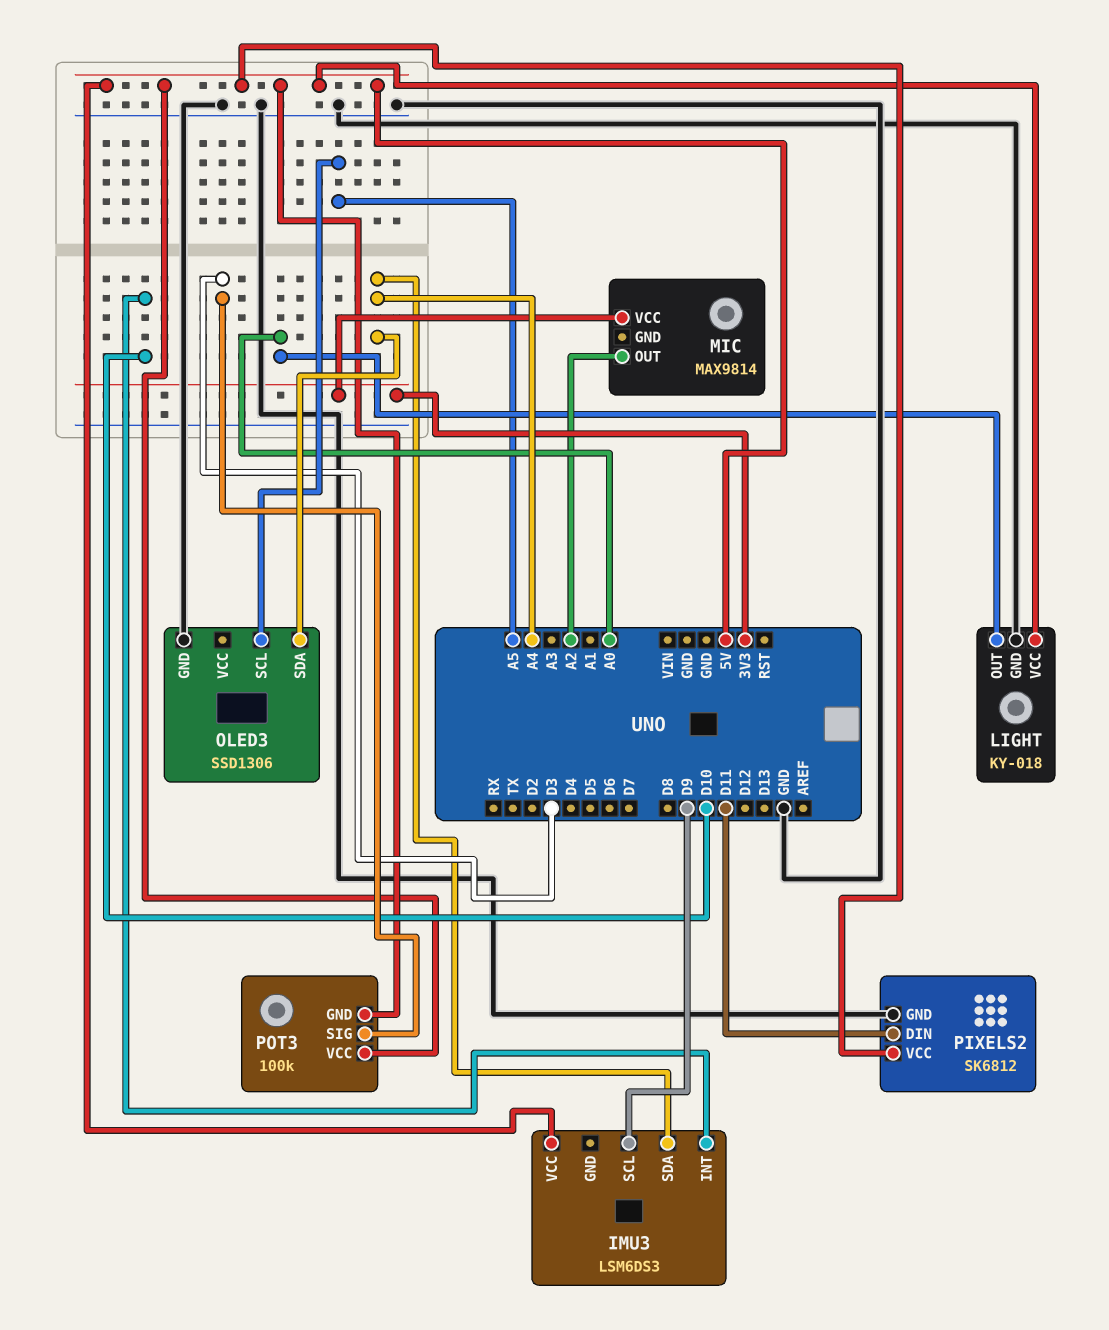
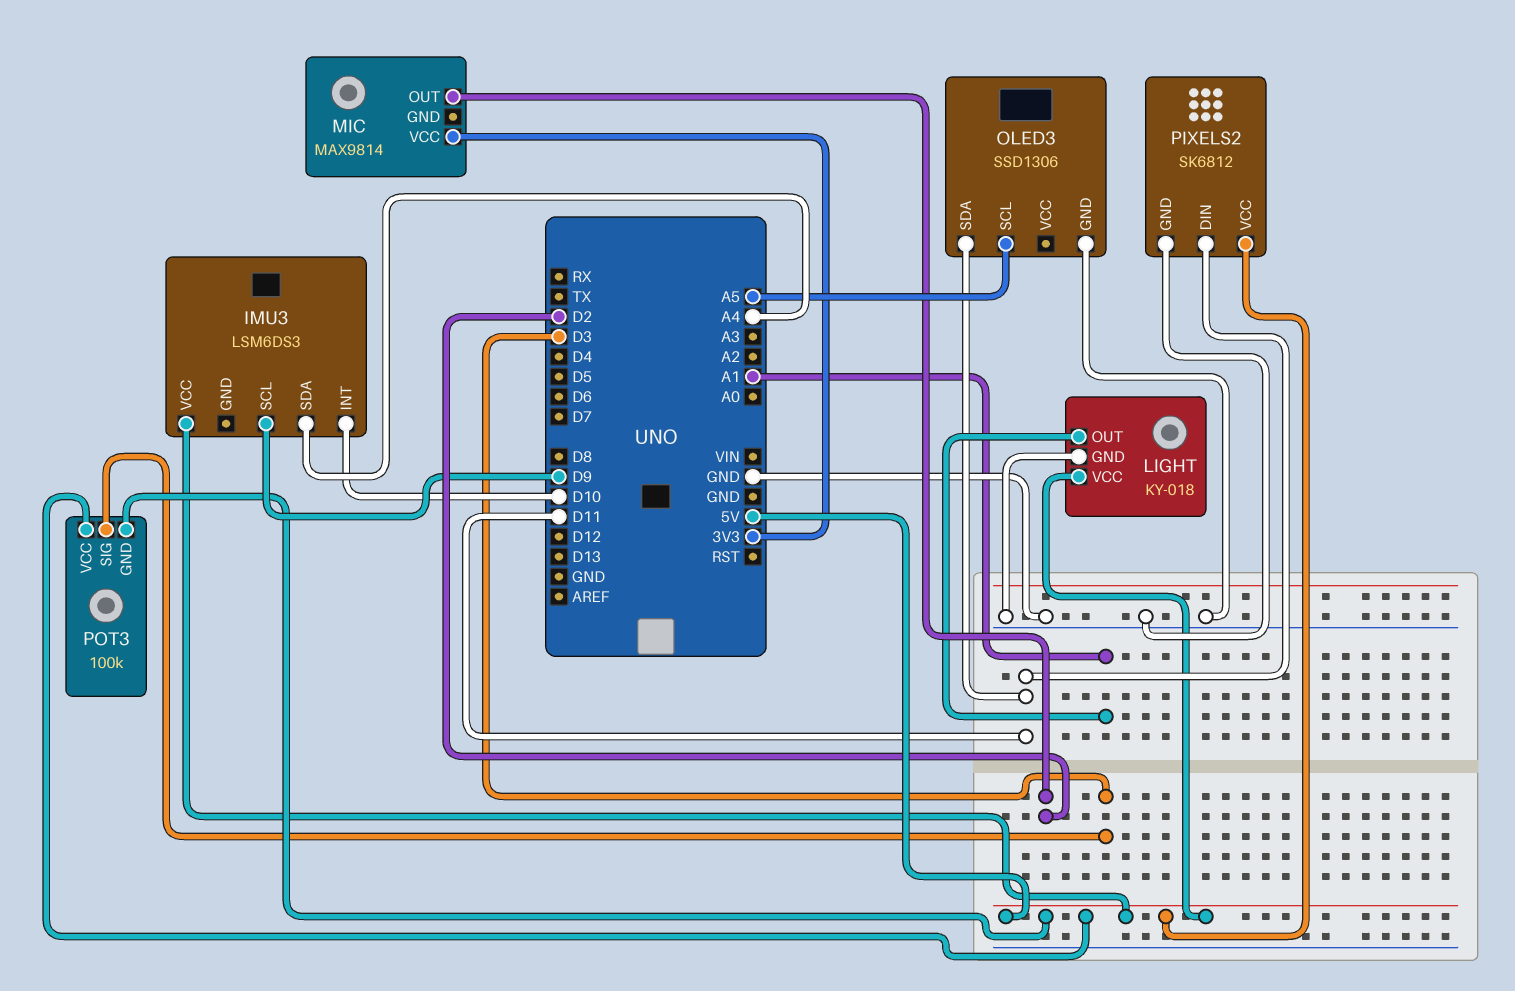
LIGHT pin OUT: A0 -> A1
MIC pin OUT: A2 -> D2
OLED3 pin SDA: A4 -> D11

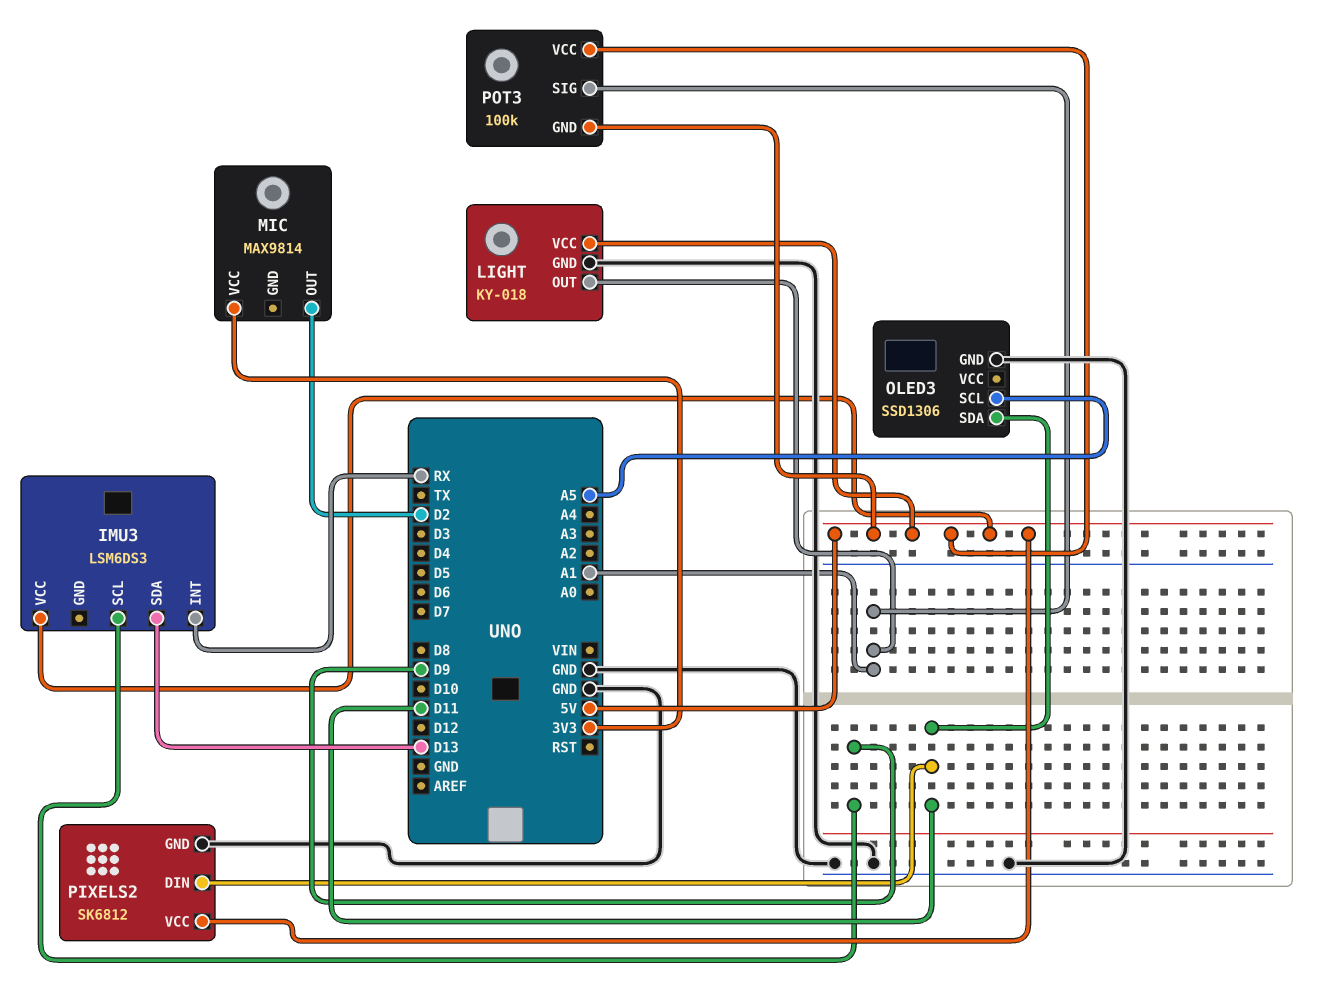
IMU3 pin INT: D10 -> RX
IMU3 pin SDA: A4 -> D13
POT3 pin SIG: D3 -> A1

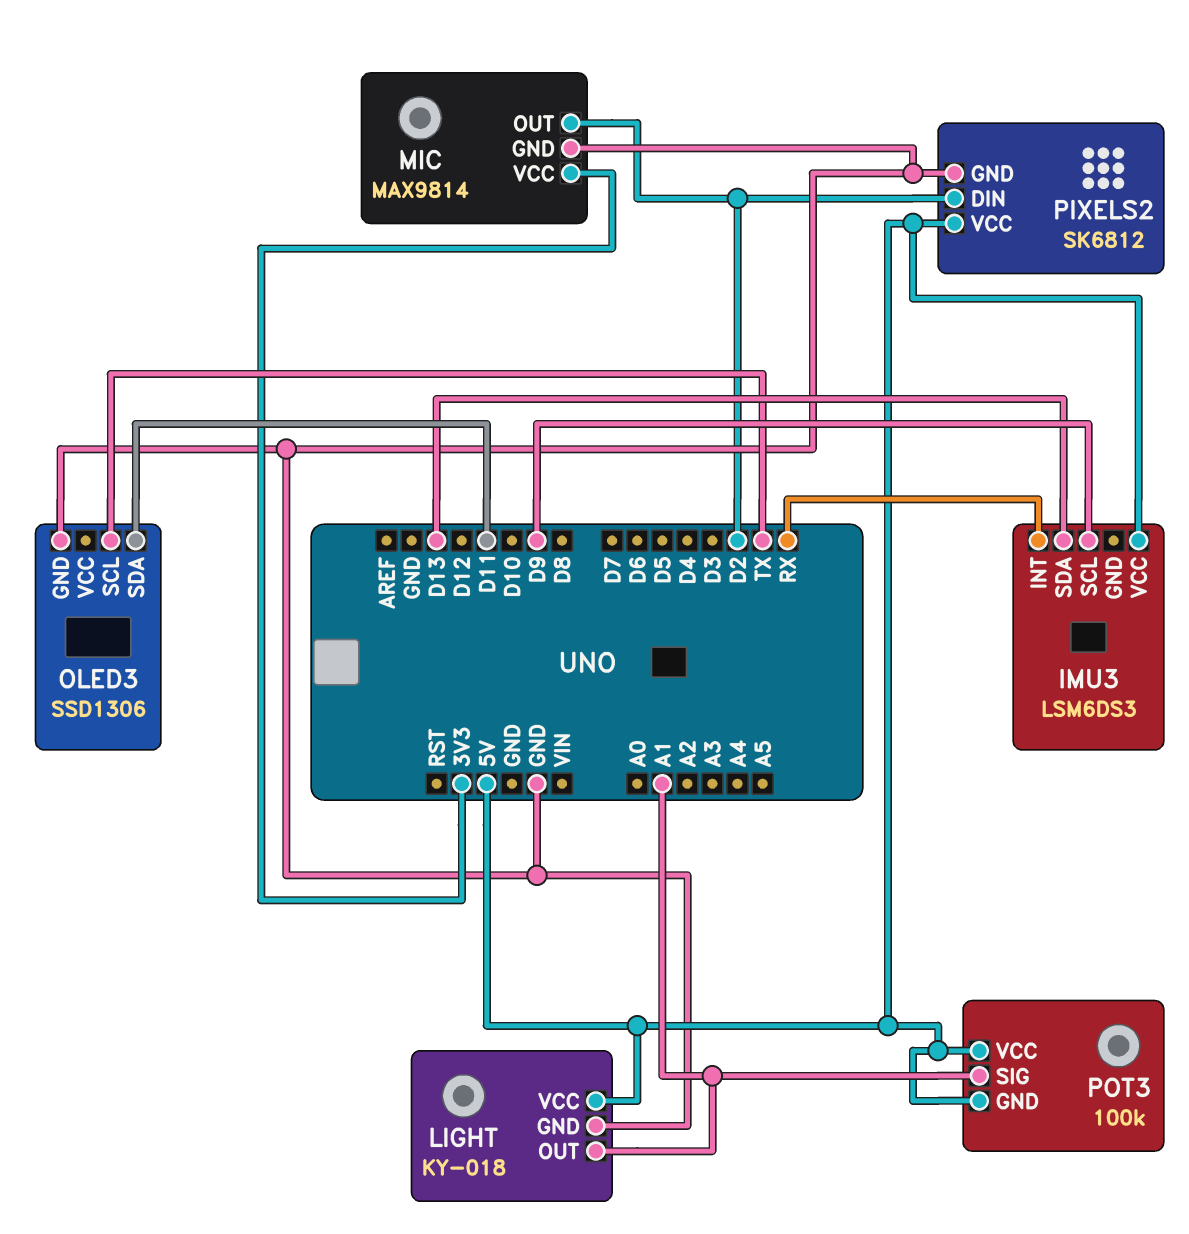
MIC pin GND: none -> GND
OLED3 pin SCL: A5 -> TX
PIXELS2 pin DIN: D11 -> D2

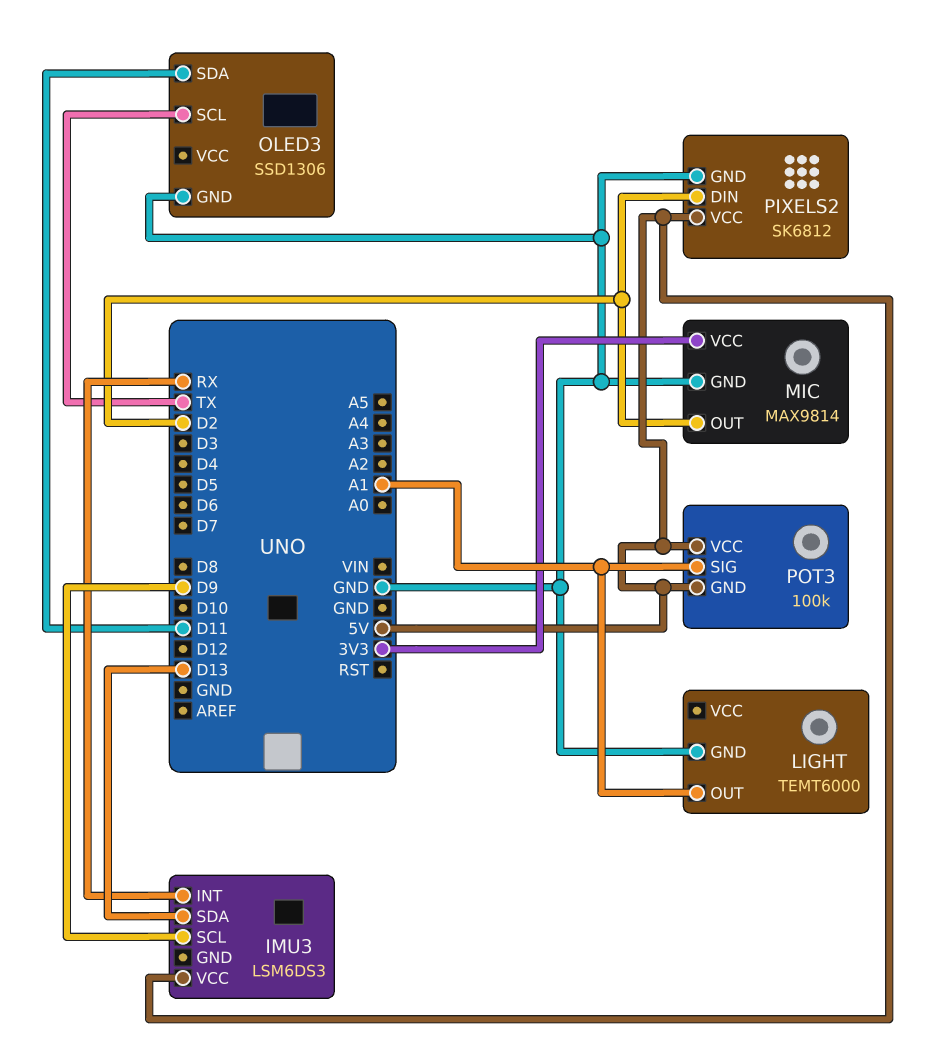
LIGHT: KY-018 -> TEMT6000
LIGHT pin VCC: 5V -> none

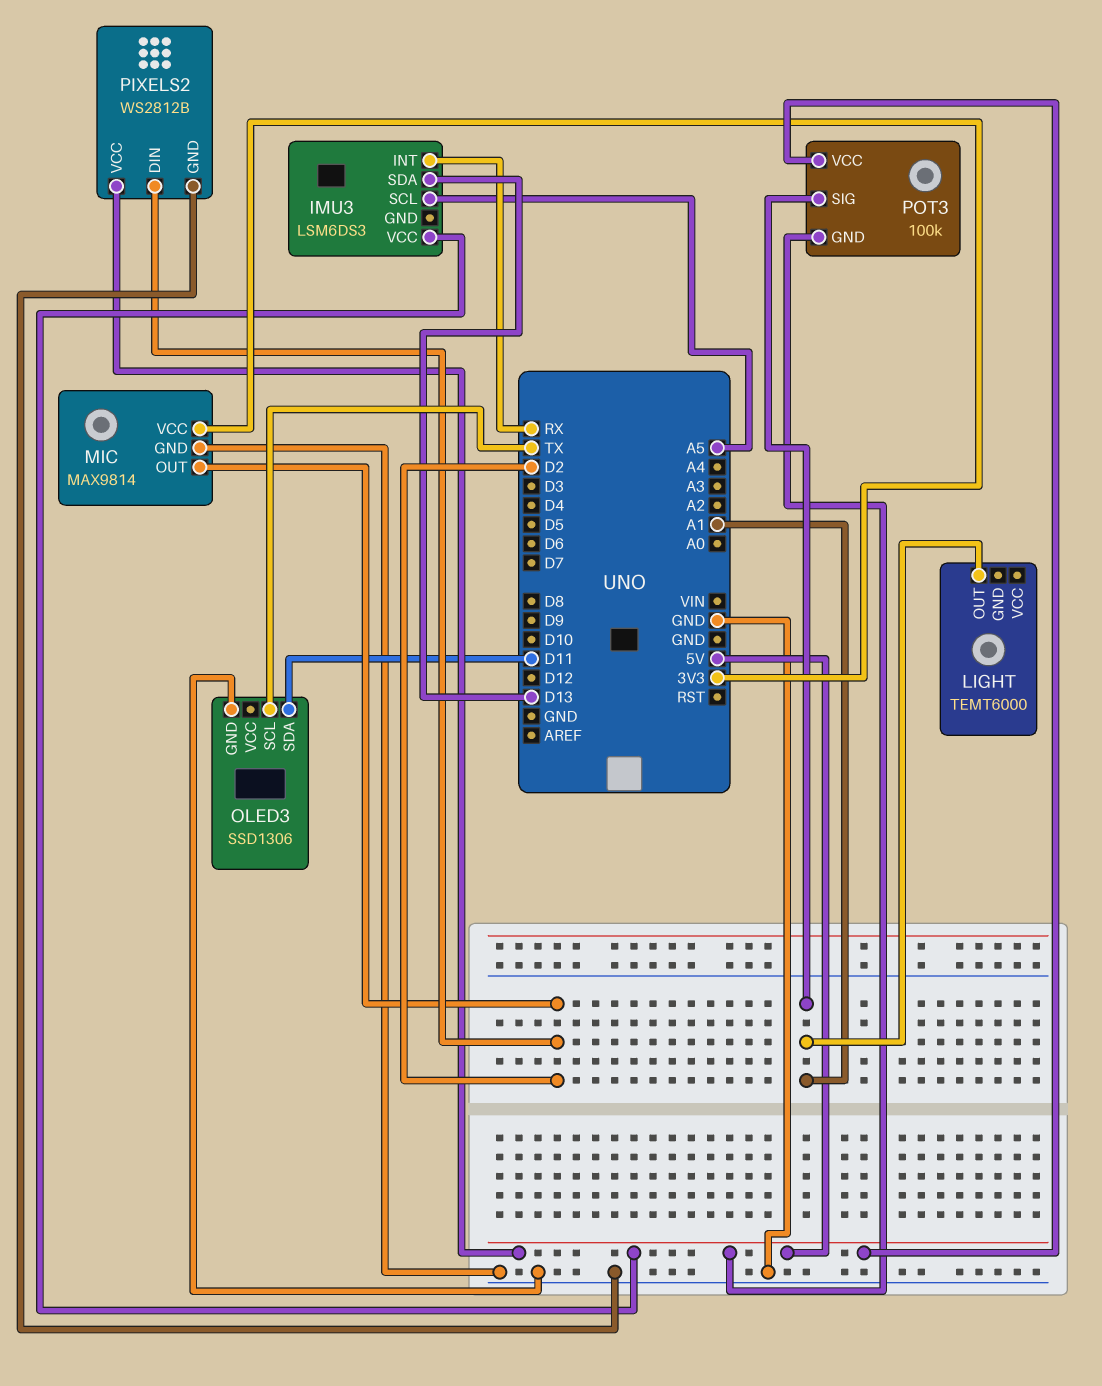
IMU3 pin SCL: D9 -> A5
LIGHT pin GND: GND -> none
PIXELS2: SK6812 -> WS2812B

